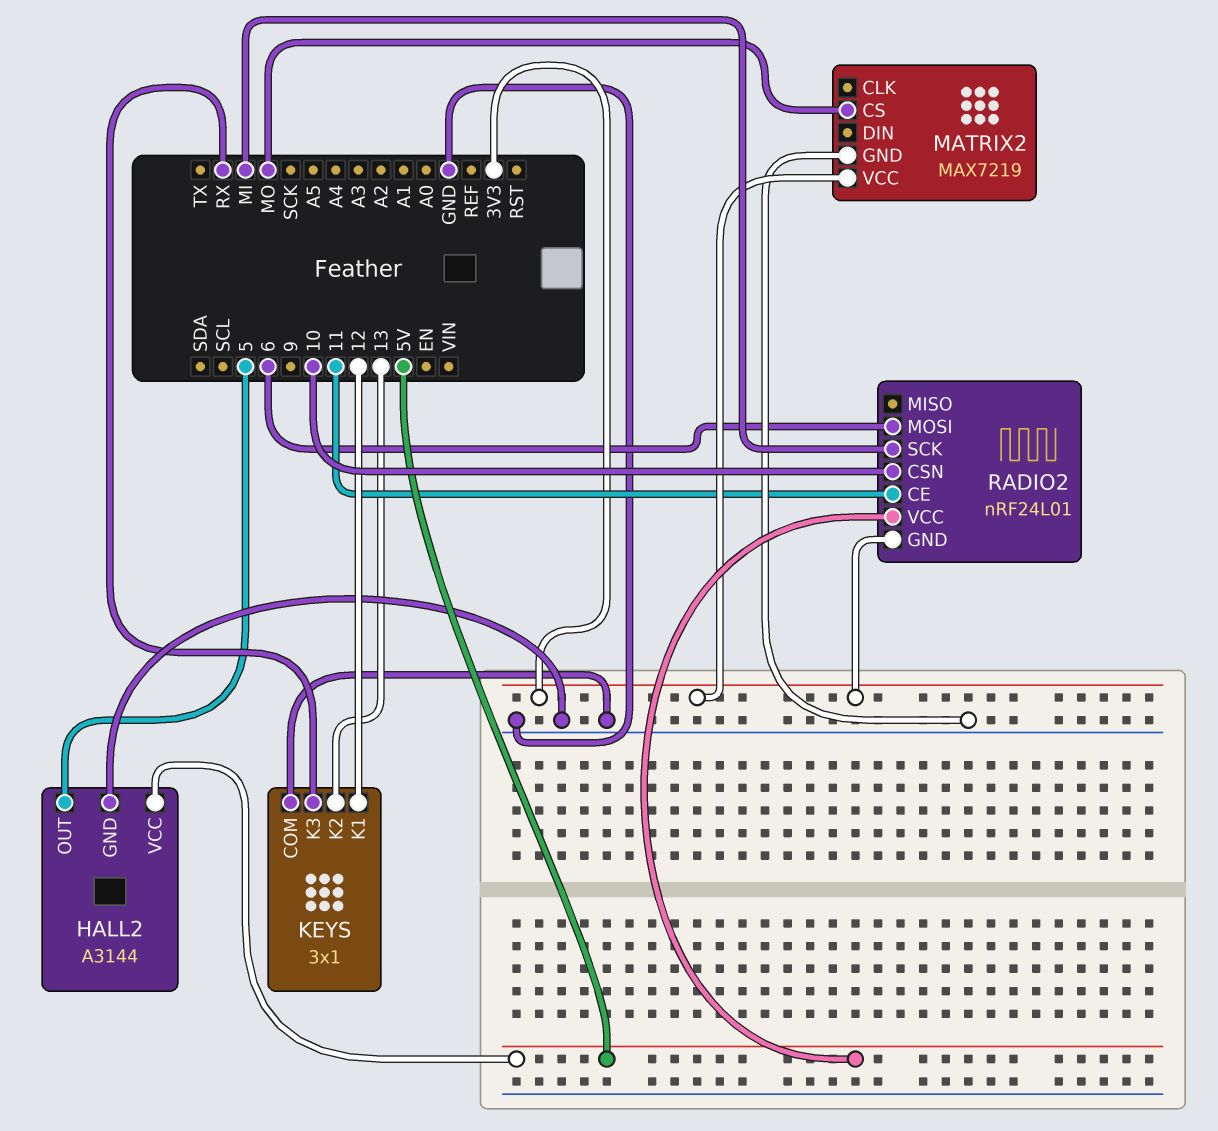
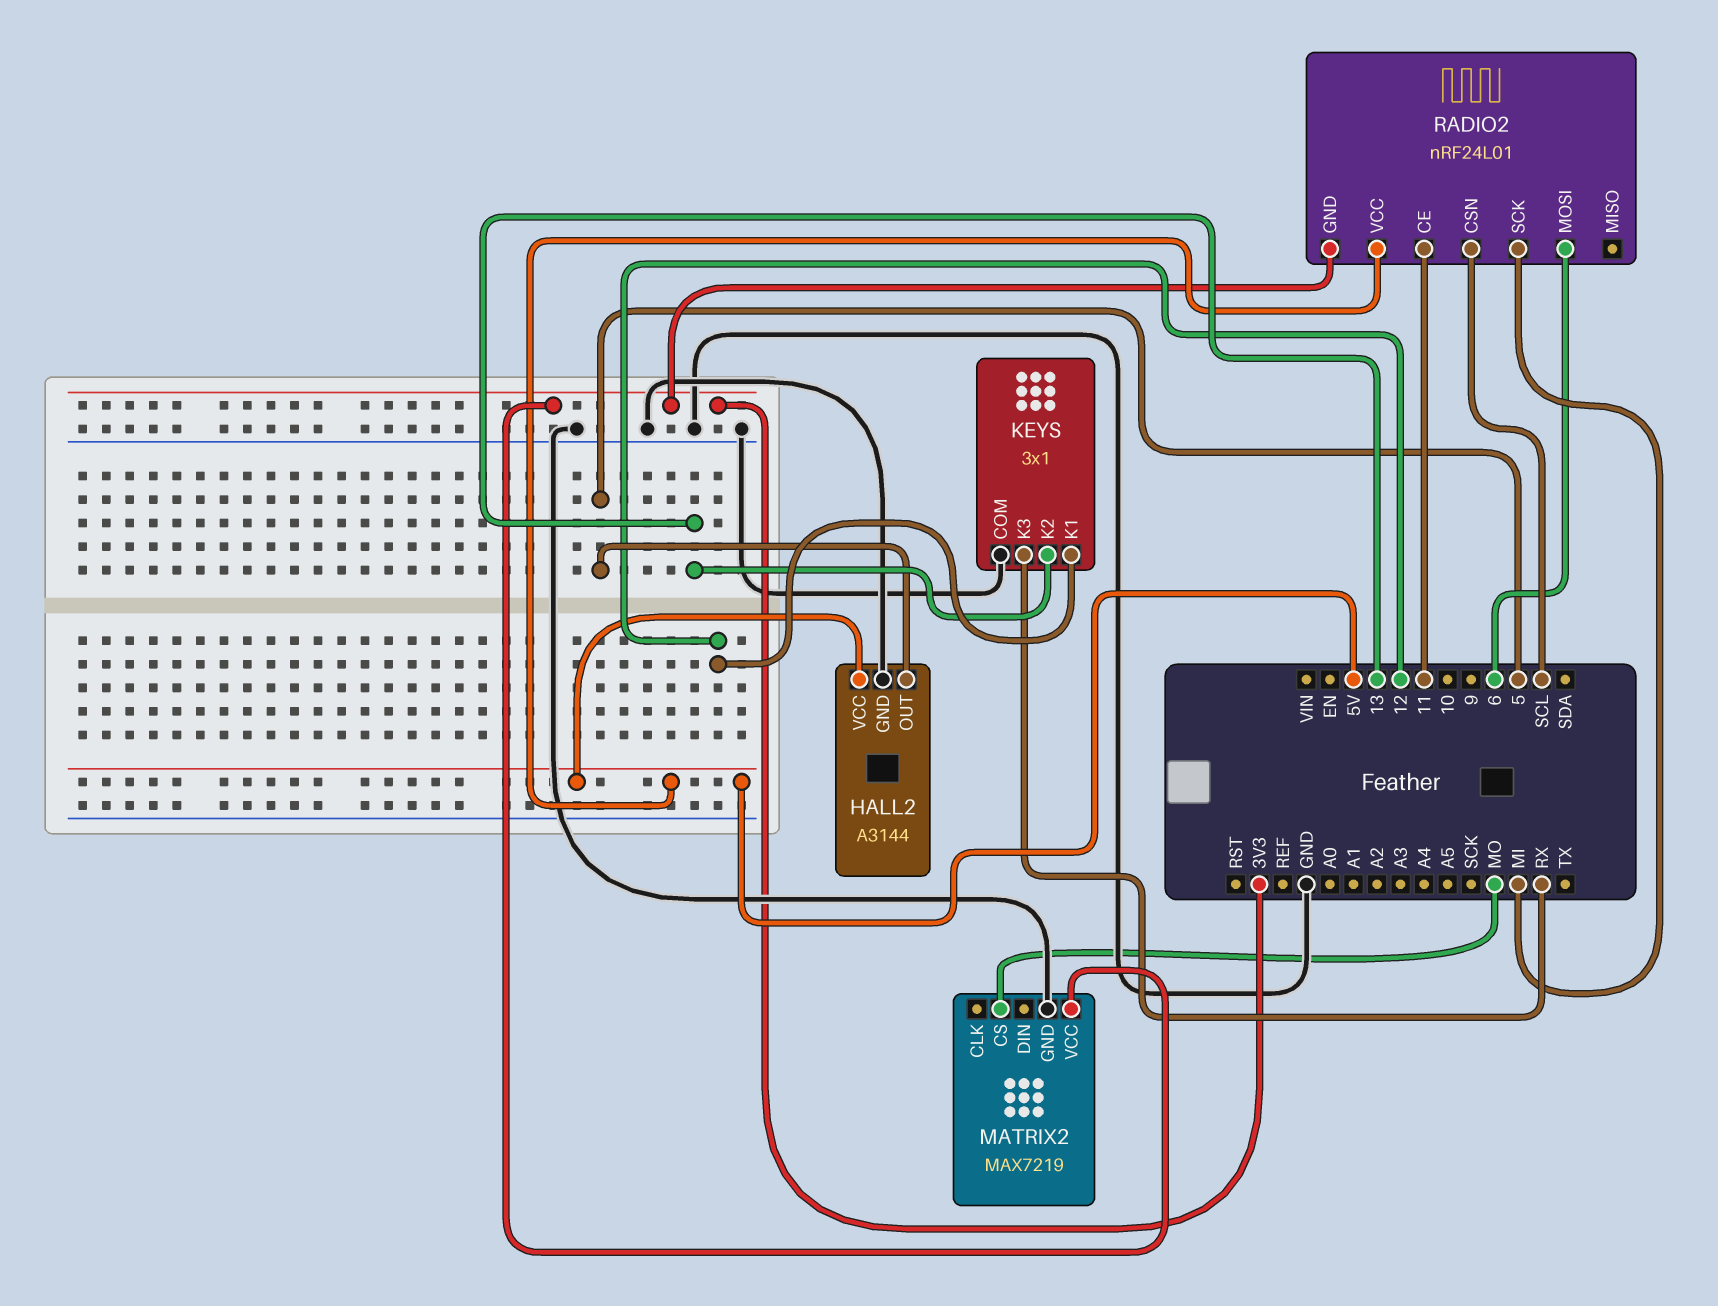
RADIO2 pin CSN: 10 -> SCL

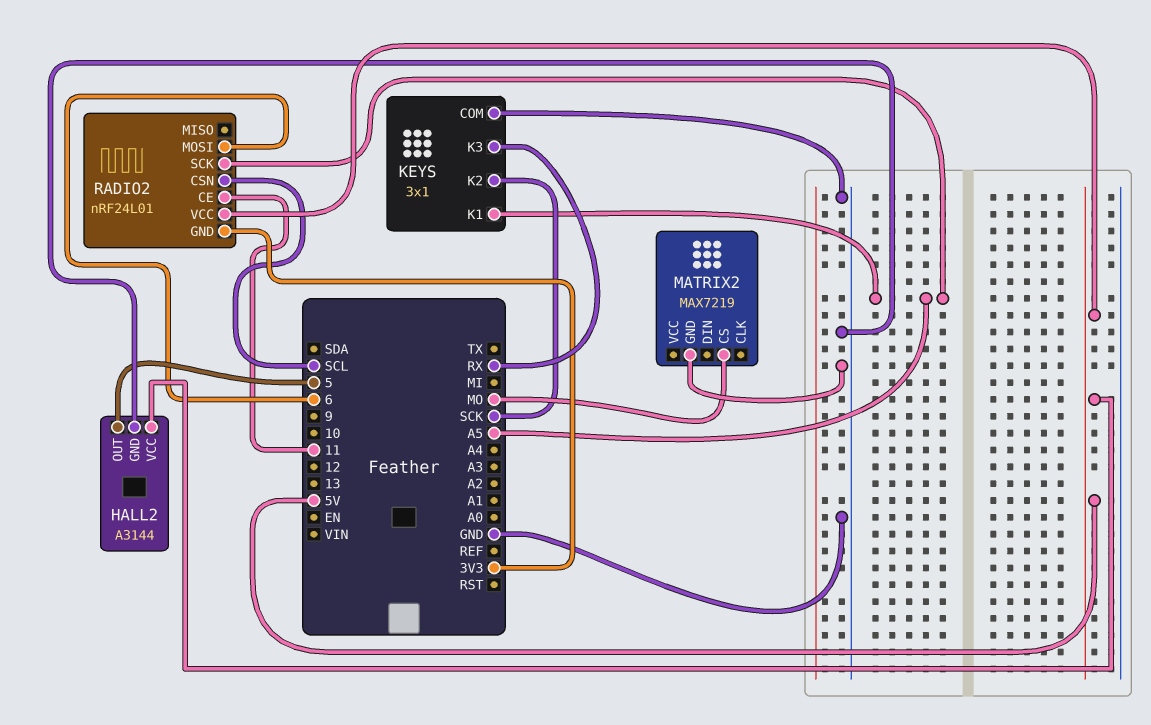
KEYS pin K1: 12 -> A5
KEYS pin K2: 13 -> SCK
MATRIX2 pin VCC: 3V3 -> none
RADIO2 pin SCK: MI -> A5

